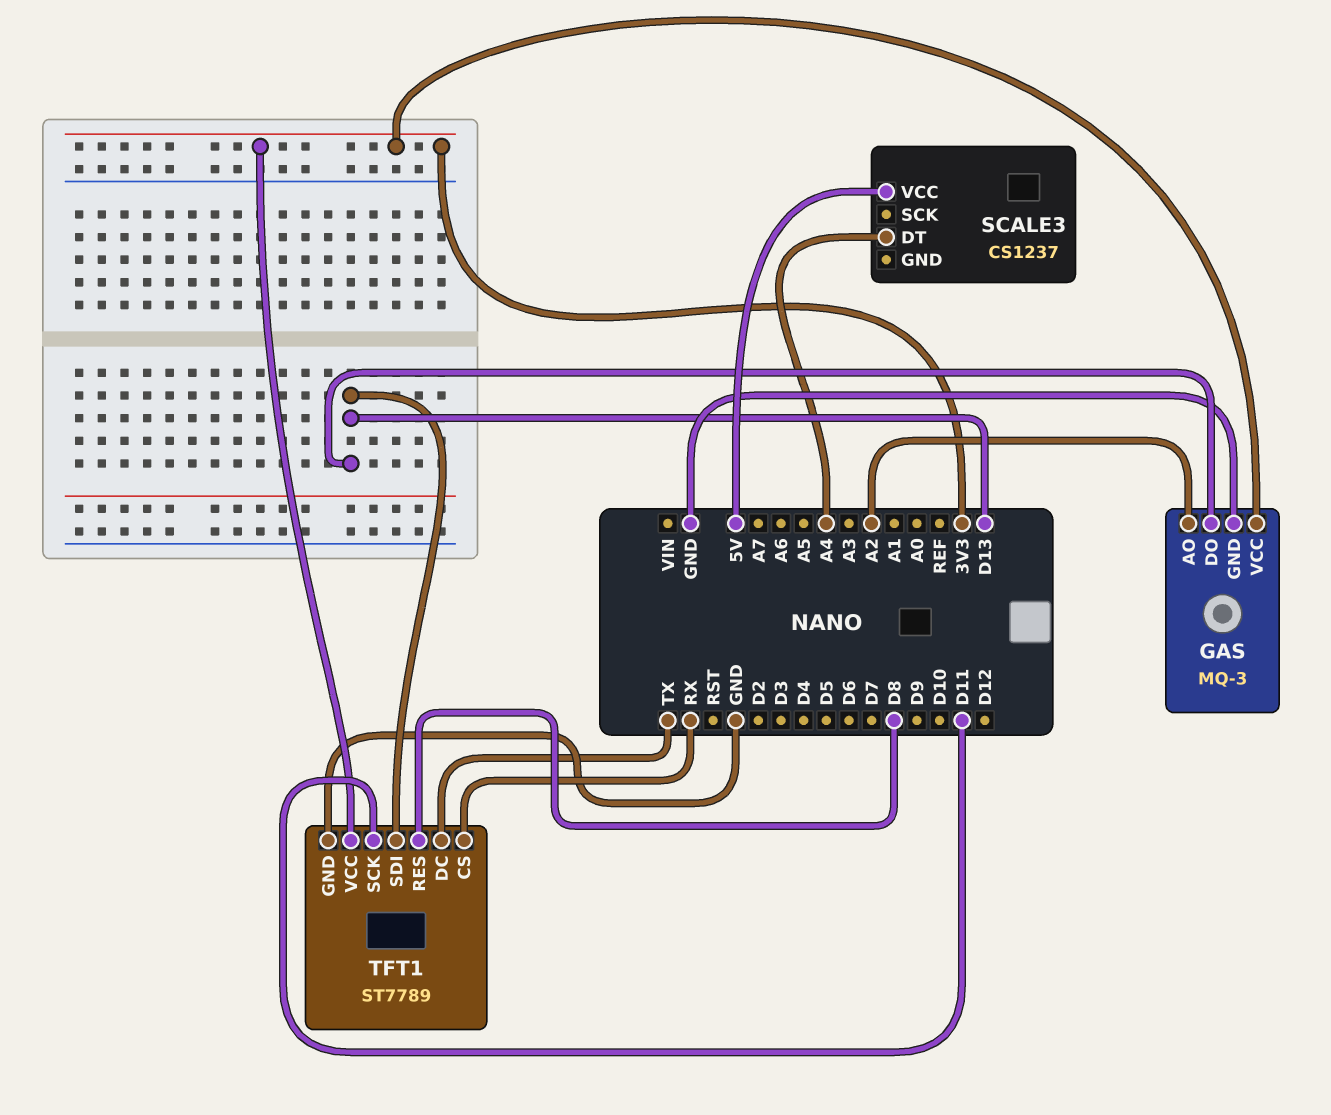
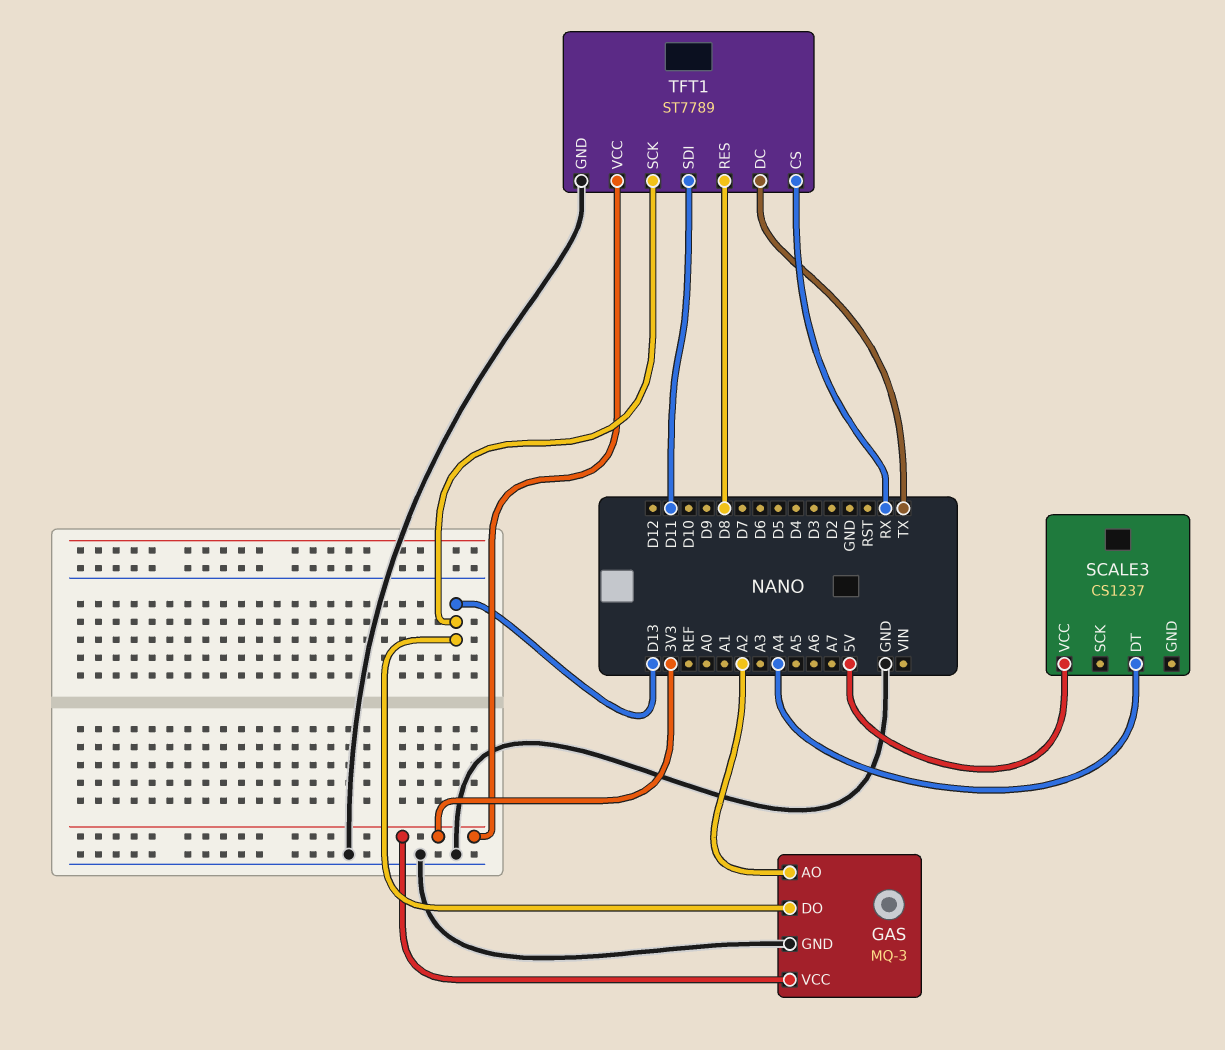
TFT1 pin SCK: D11 -> D13
TFT1 pin SDI: D13 -> D11

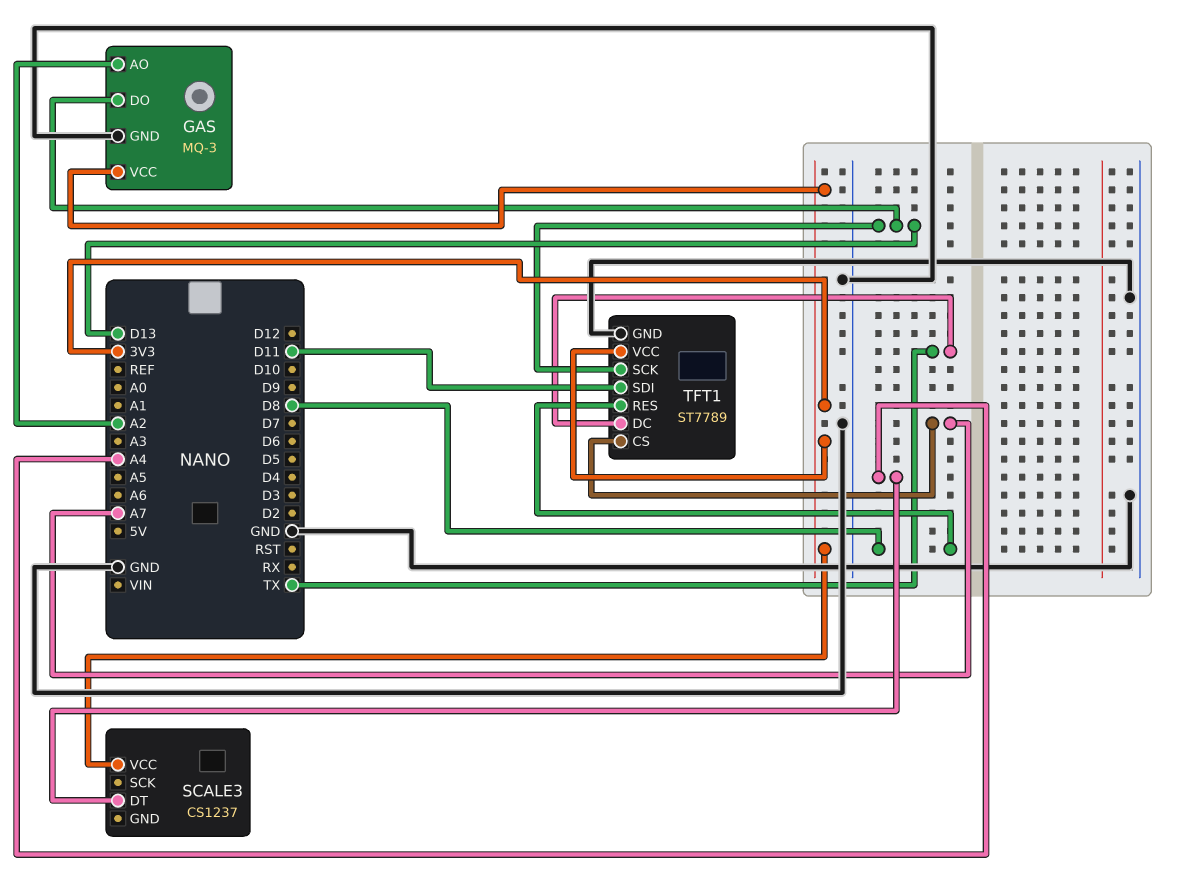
SCALE3 pin VCC: 5V -> 3V3
TFT1 pin CS: RX -> A7

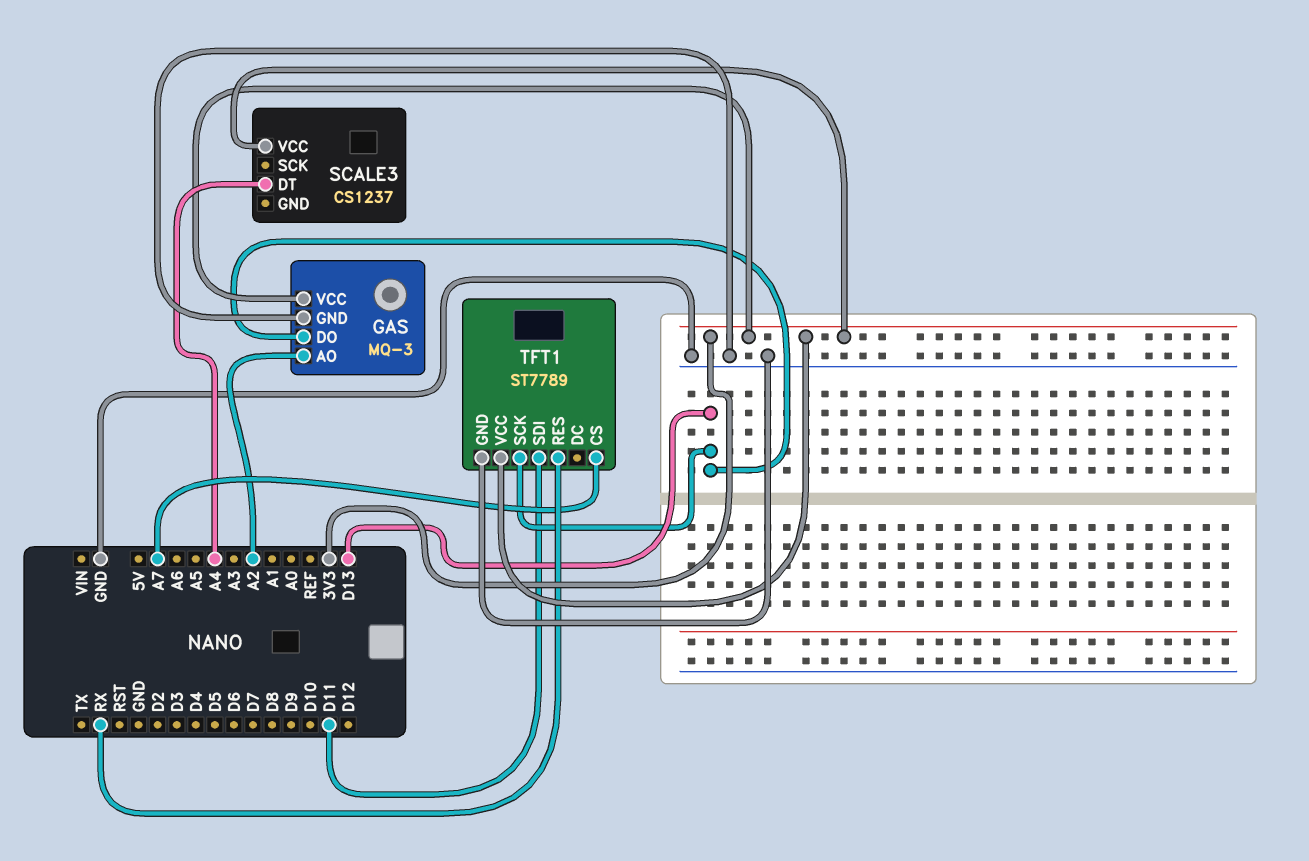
TFT1 pin DC: TX -> none
TFT1 pin RES: D8 -> RX

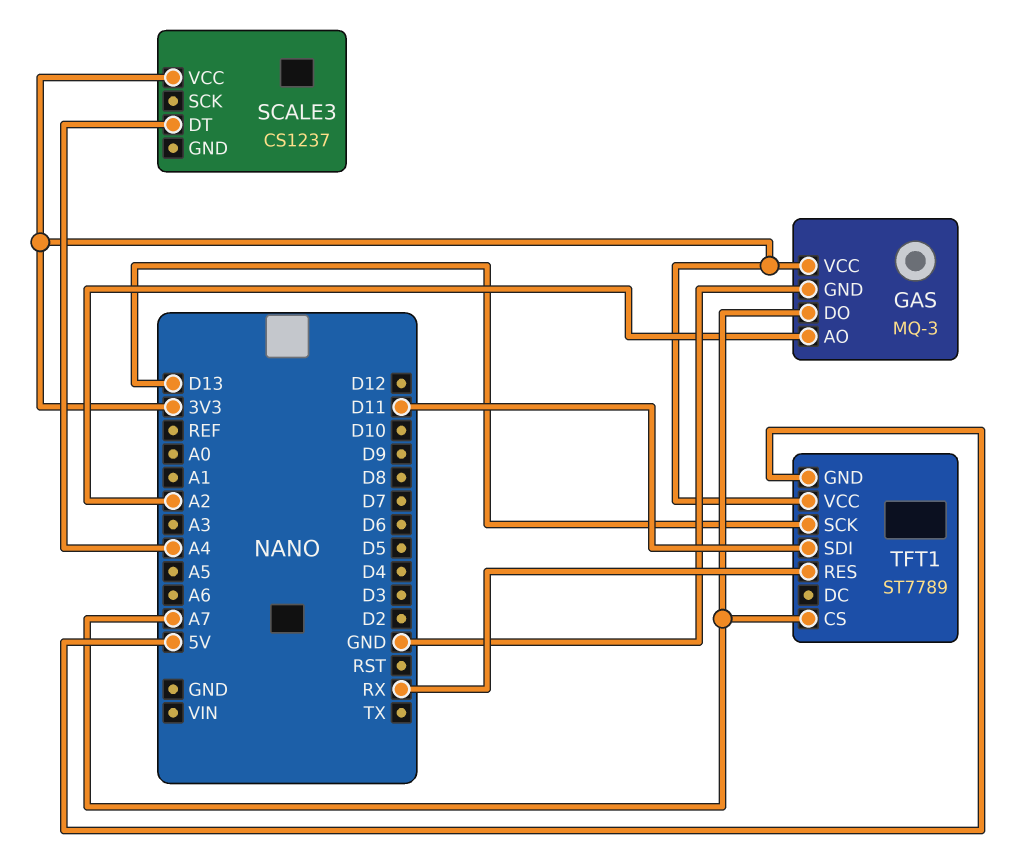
GAS pin DO: D13 -> A7
TFT1 pin GND: GND -> 5V

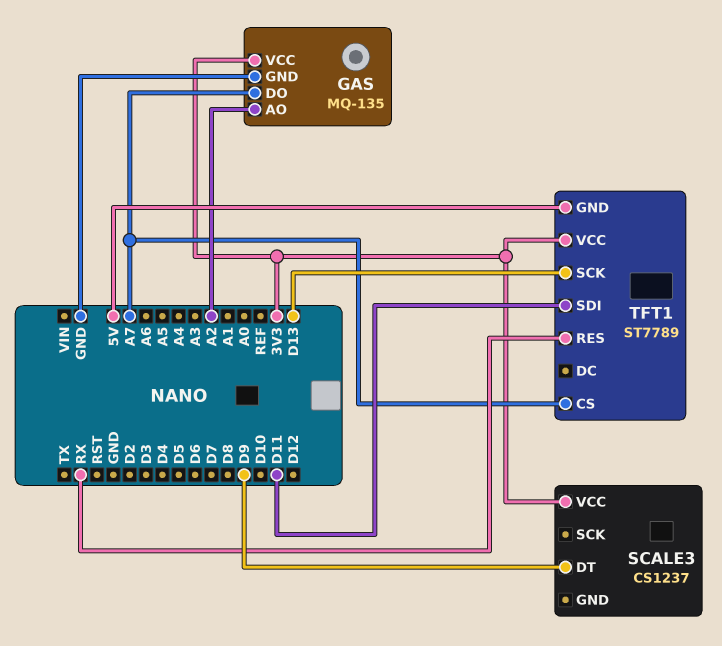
GAS: MQ-3 -> MQ-135
SCALE3 pin DT: A4 -> D9

